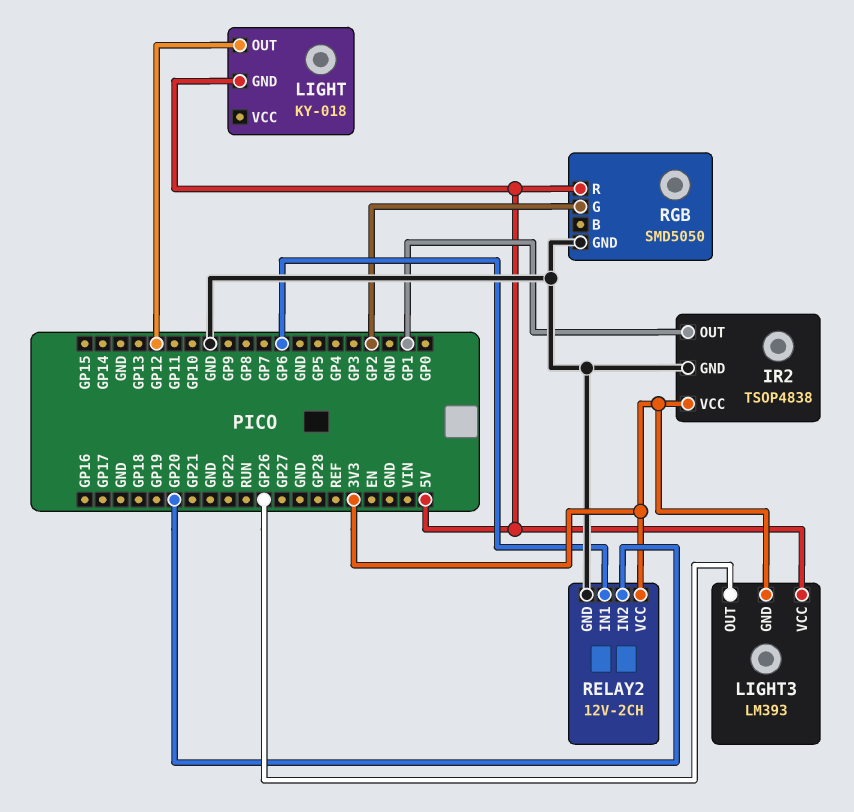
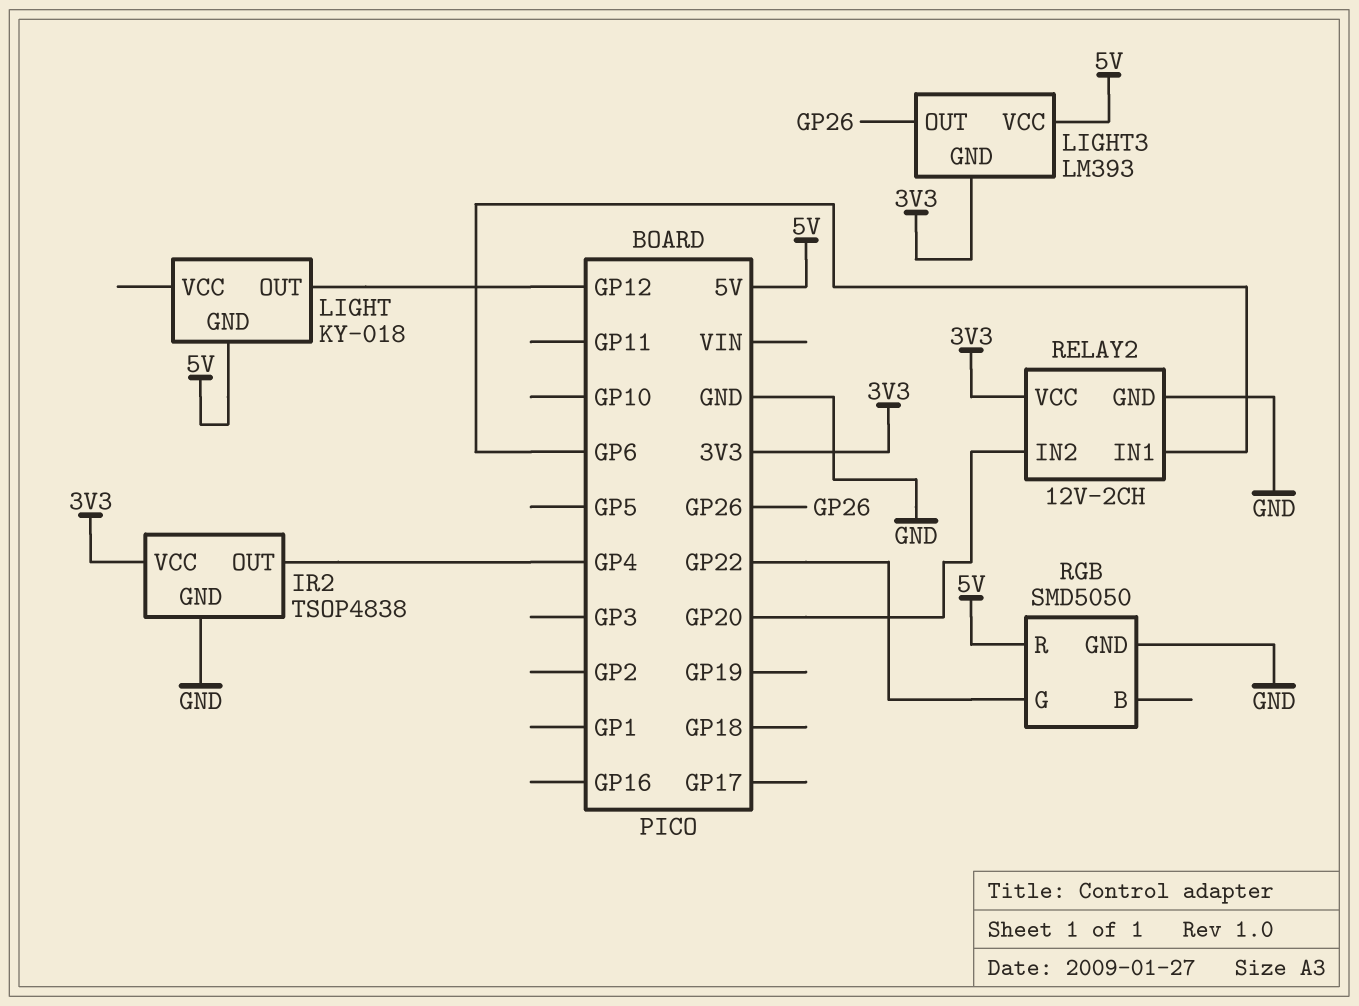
IR2 pin OUT: GP1 -> GP4
RGB pin G: GP2 -> GP22

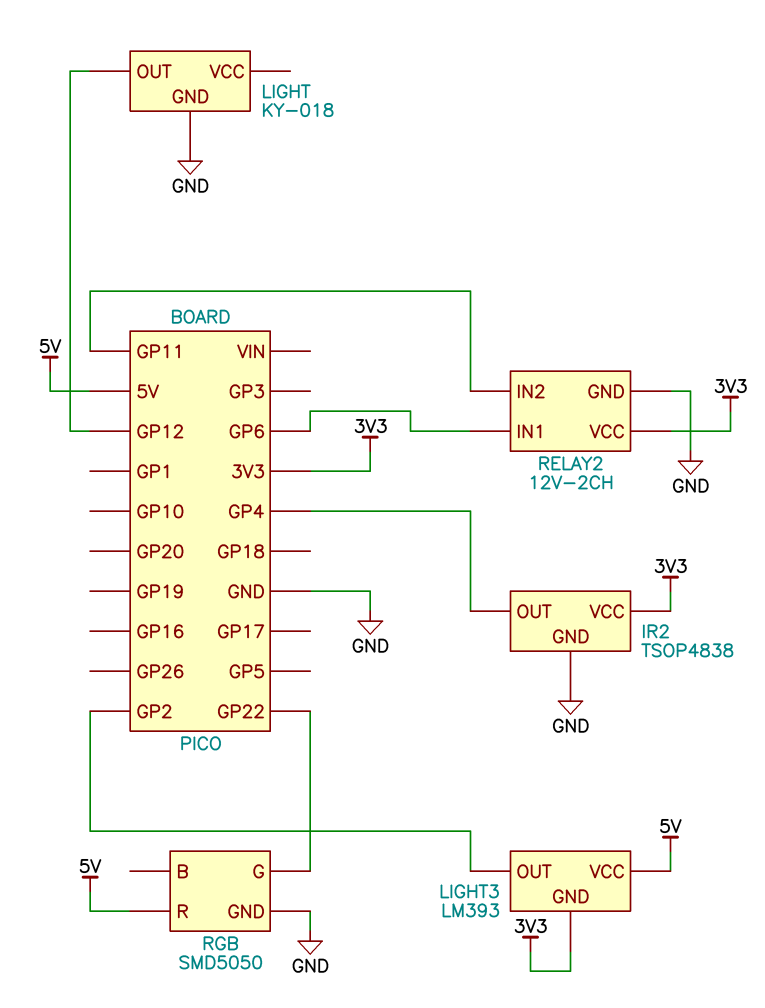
LIGHT pin GND: 5V -> GND
LIGHT3 pin OUT: GP26 -> GP2
RELAY2 pin IN2: GP20 -> GP11

